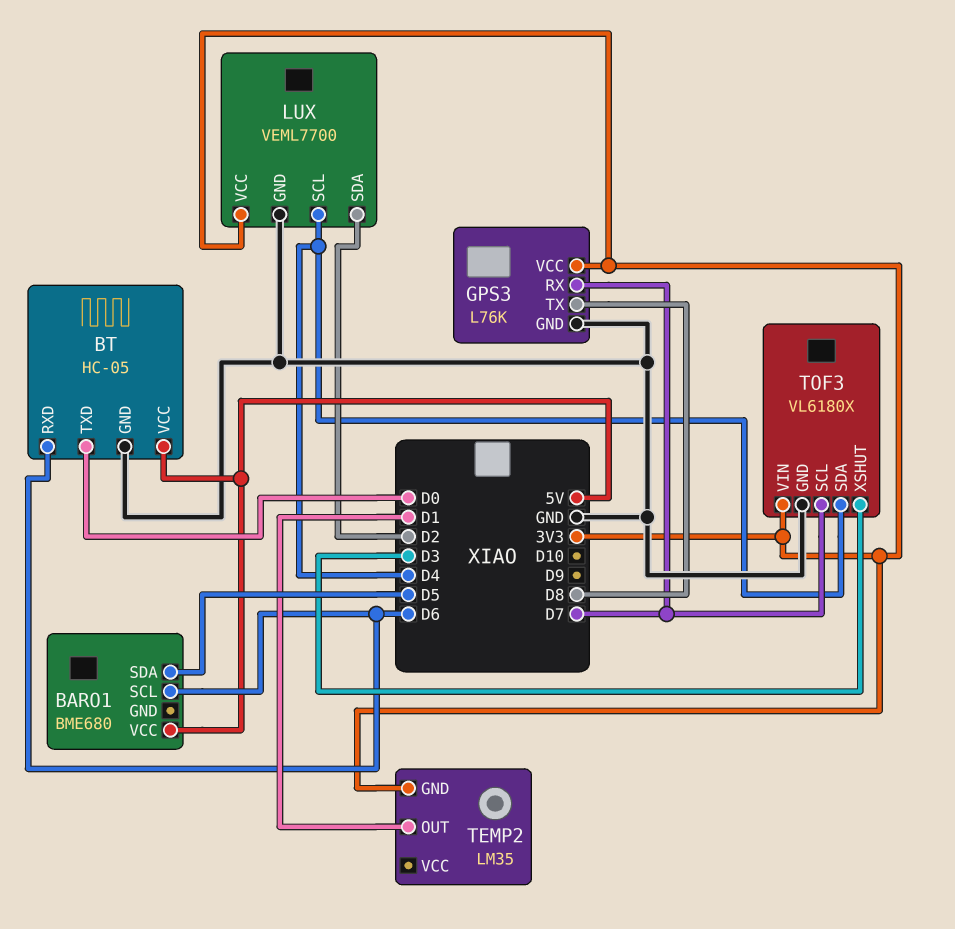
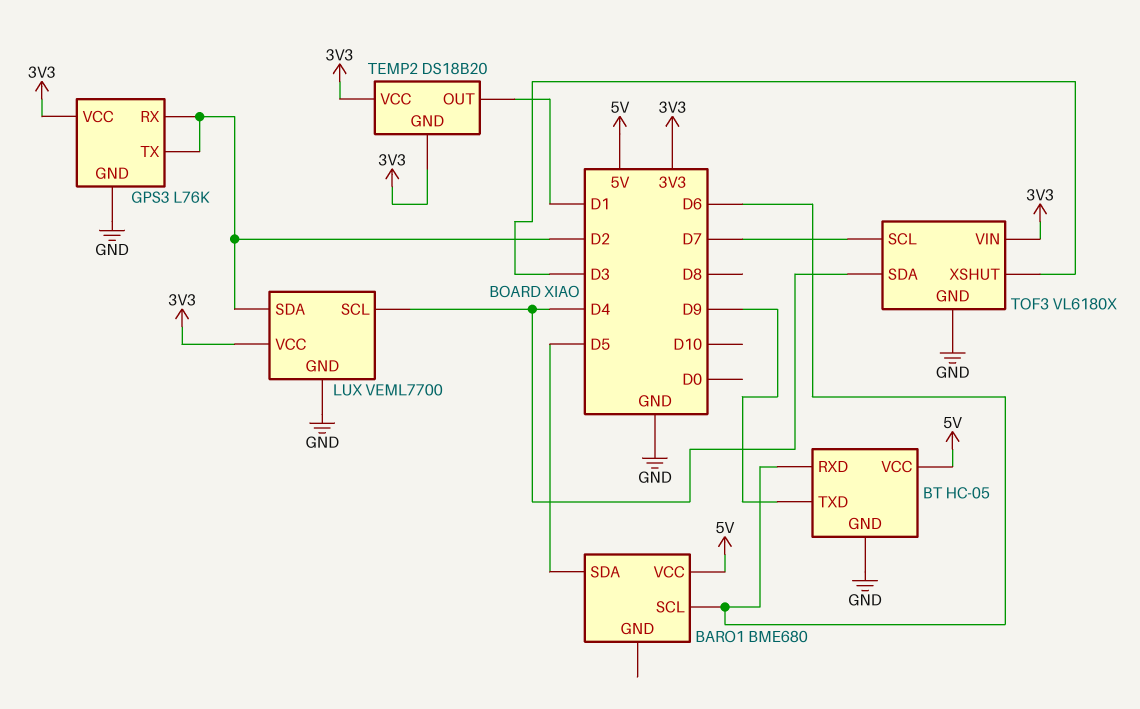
BT pin TXD: D0 -> D9
GPS3 pin RX: D7 -> D2
GPS3 pin TX: D8 -> D2
TEMP2: LM35 -> DS18B20
TEMP2 pin VCC: none -> 3V3

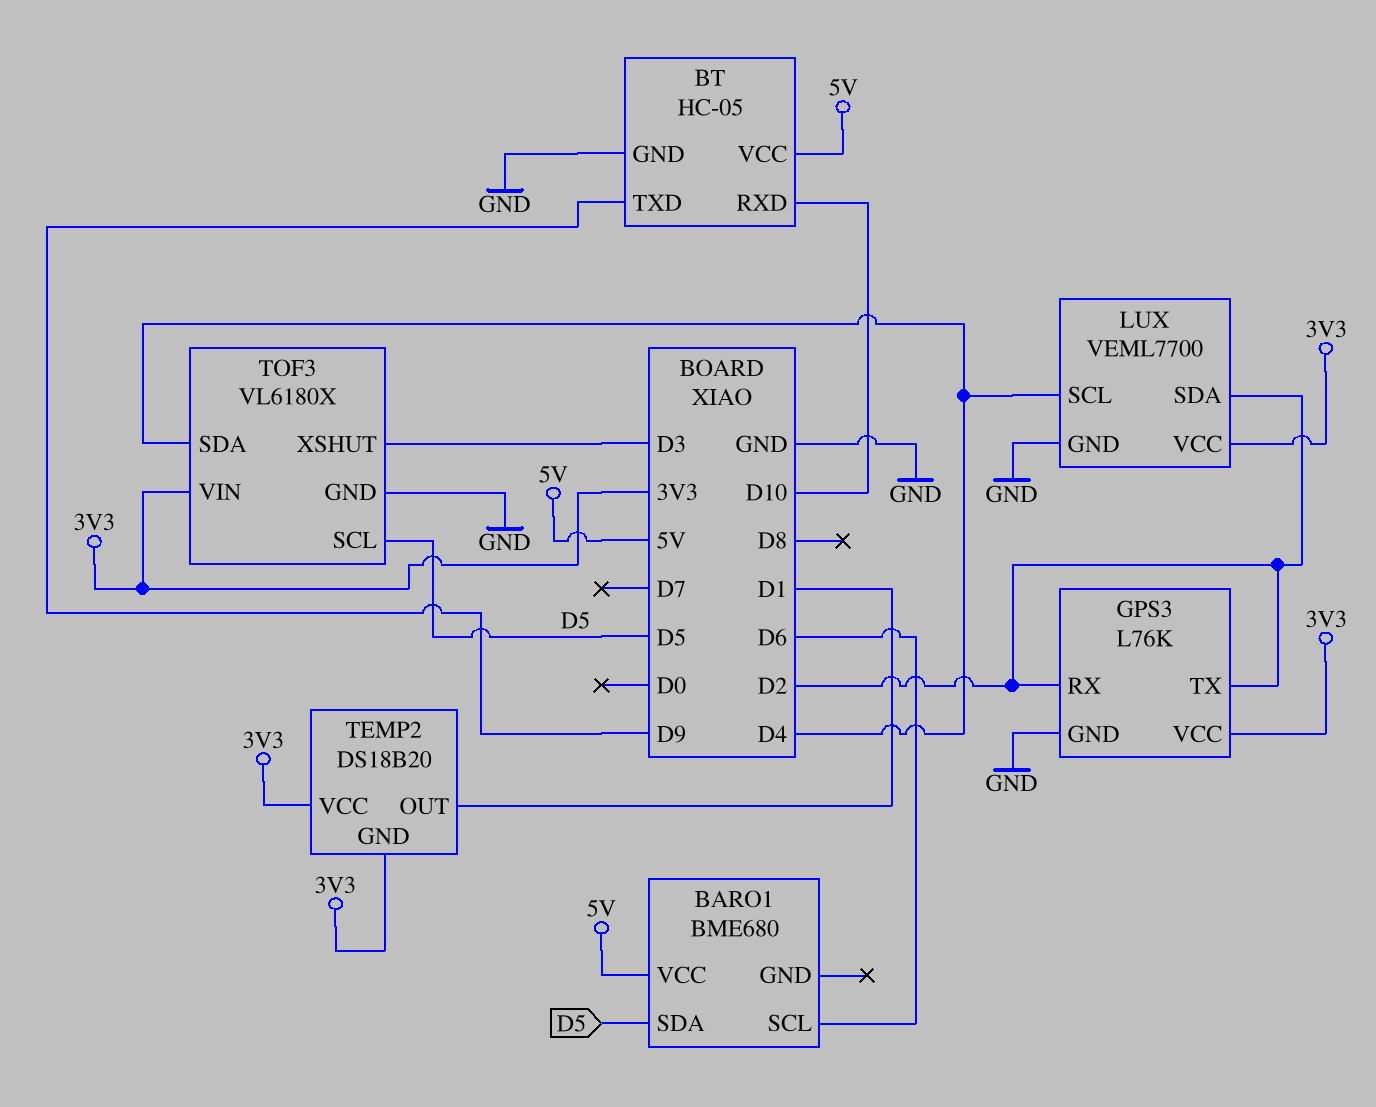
BT pin RXD: D6 -> D10
TOF3 pin SCL: D7 -> D5

